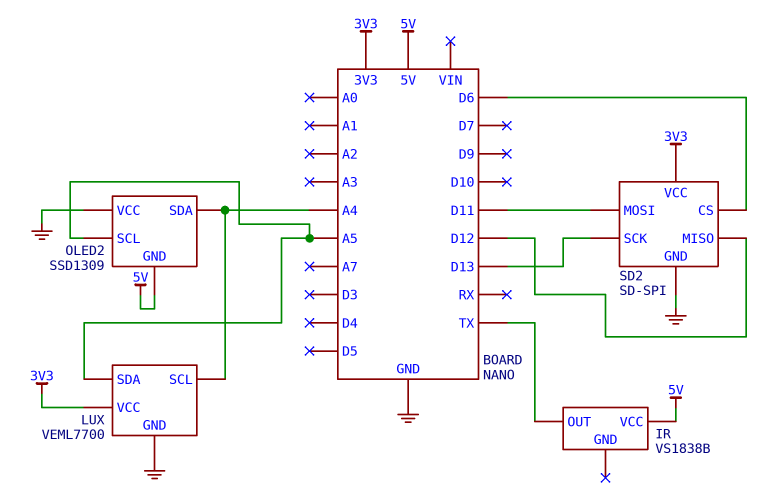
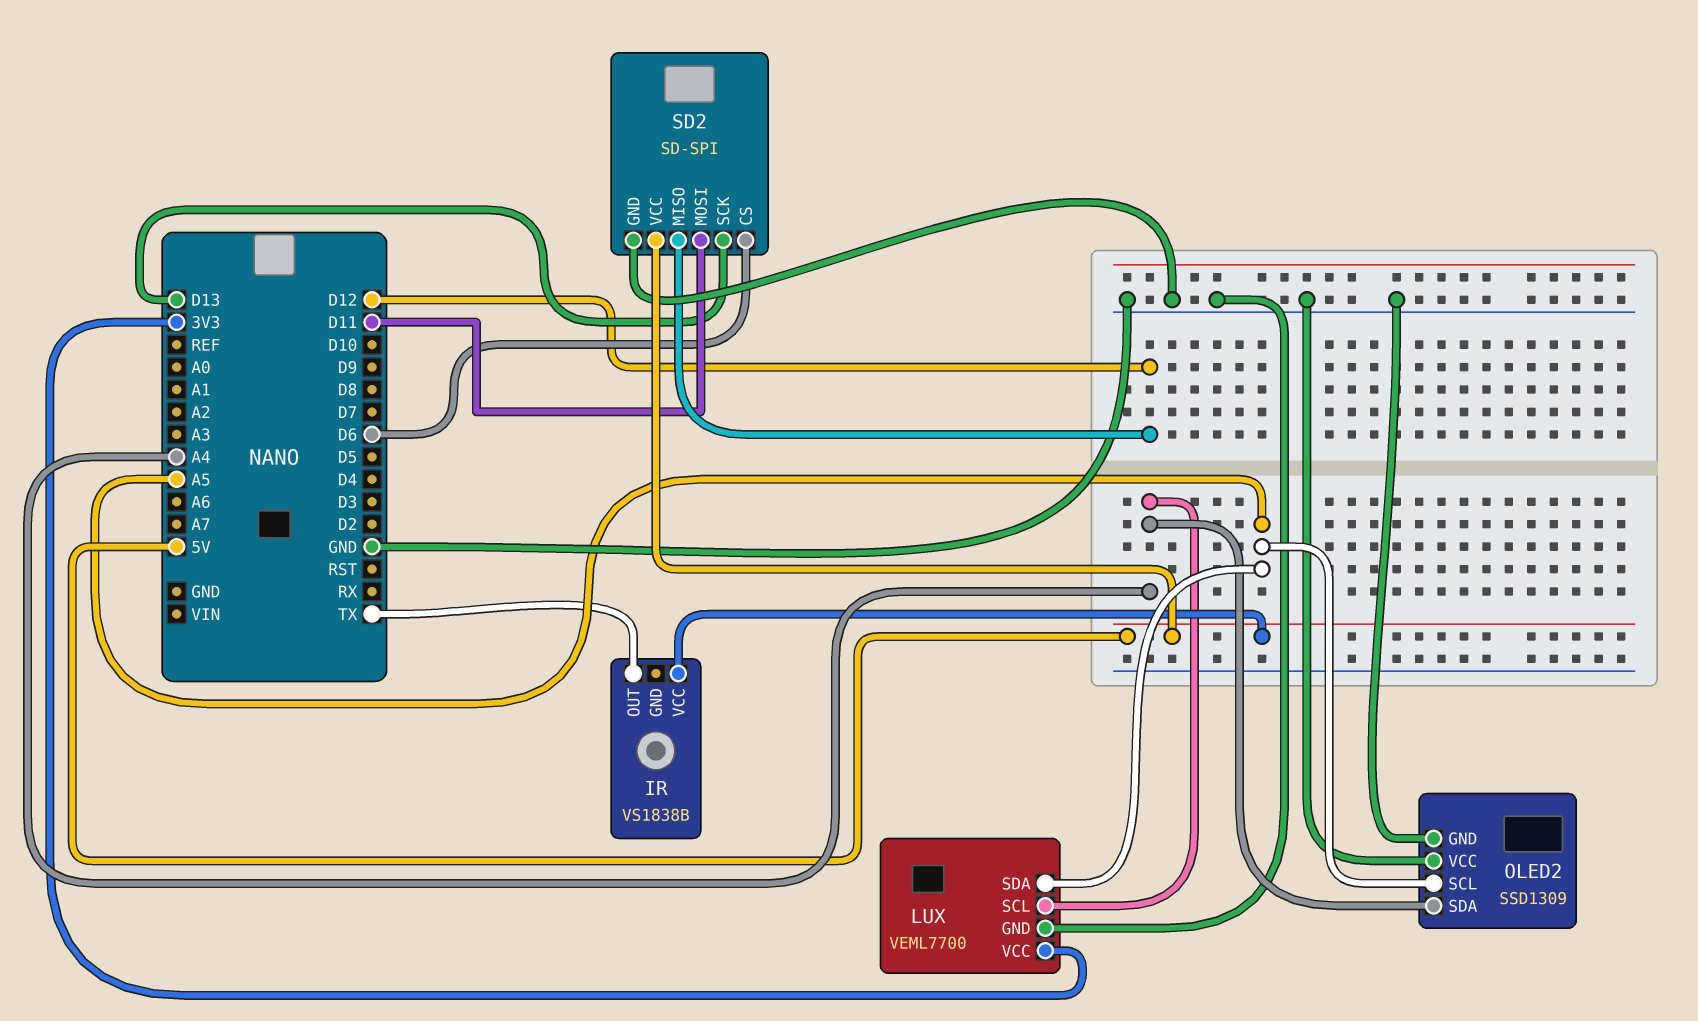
OLED2 pin GND: 5V -> GND
SD2 pin VCC: 3V3 -> 5V

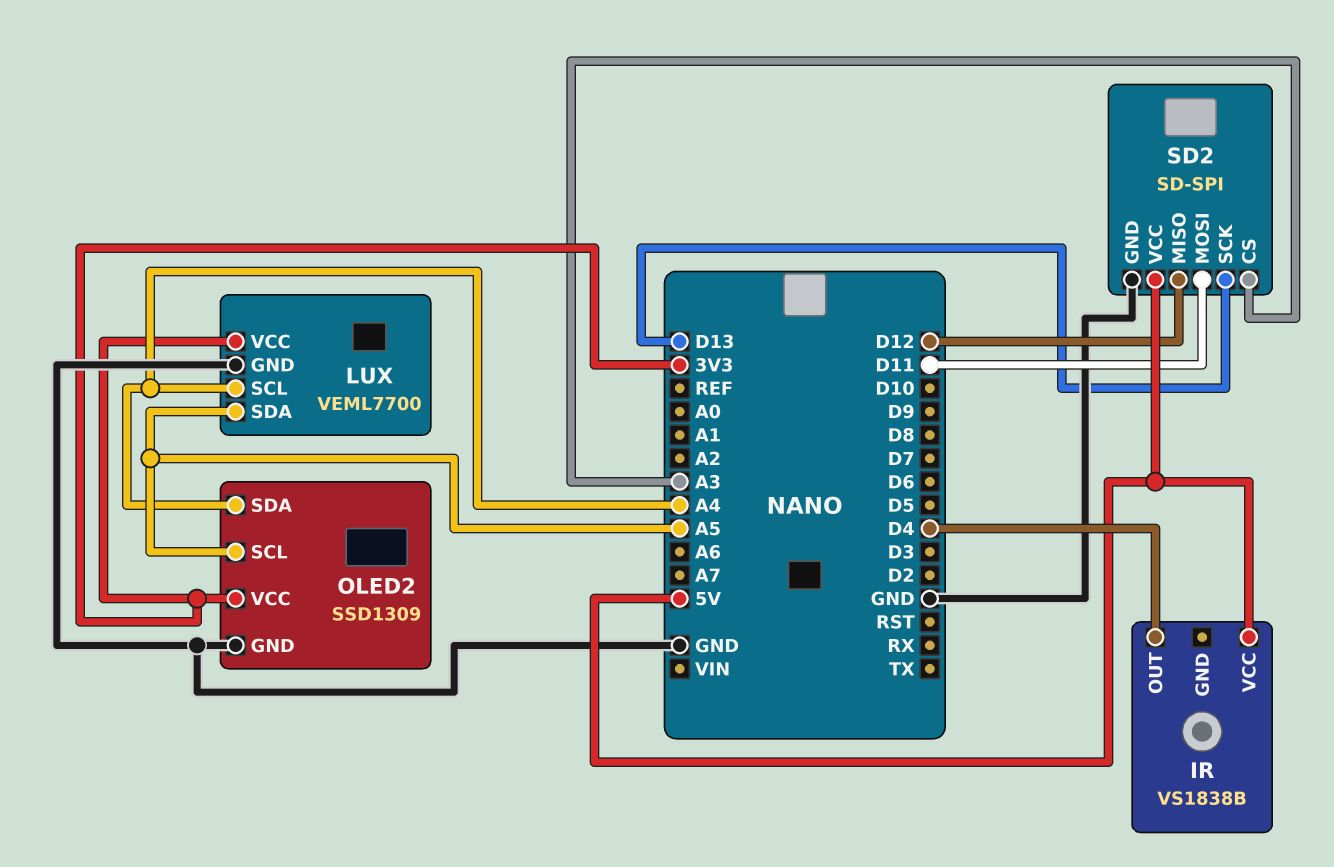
IR pin OUT: TX -> D4
OLED2 pin VCC: GND -> 3V3
SD2 pin CS: D6 -> A3

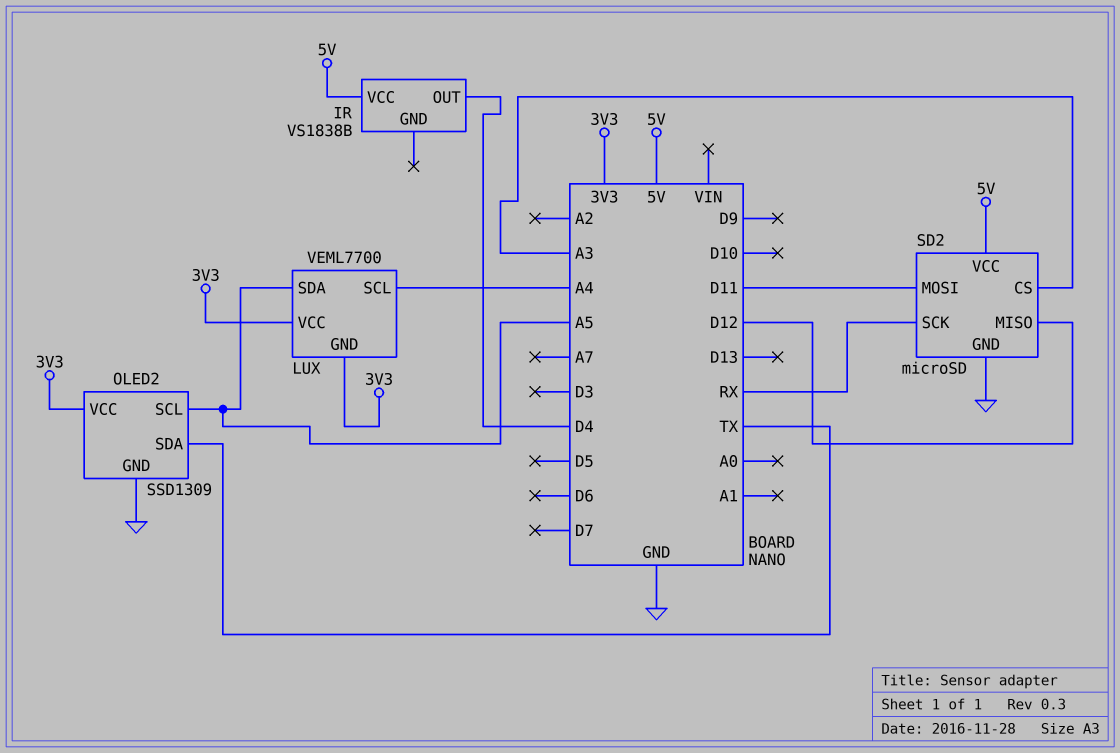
LUX pin GND: GND -> 3V3
OLED2 pin SDA: A4 -> TX
SD2: SD-SPI -> microSD
SD2 pin SCK: D13 -> RX

